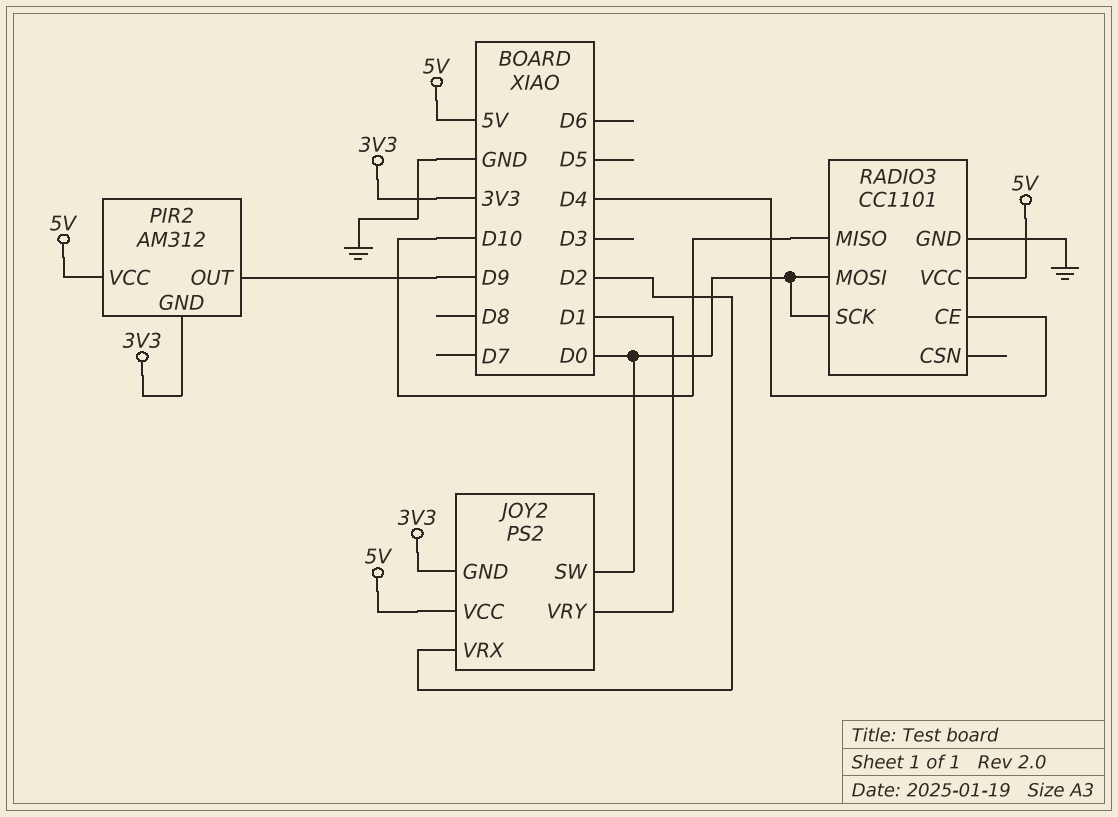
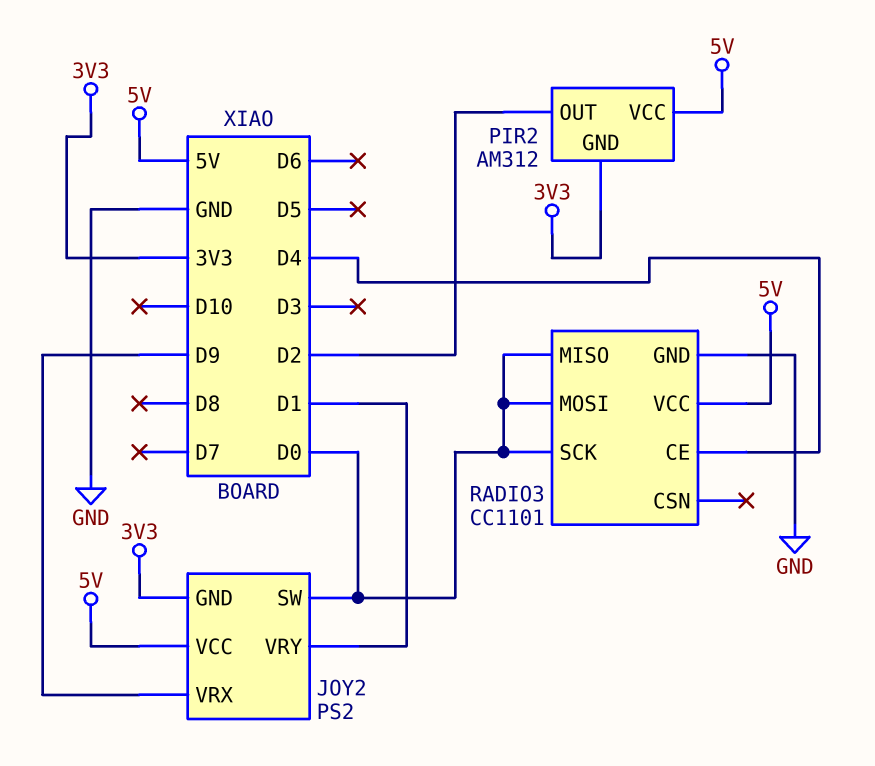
JOY2 pin VRX: D2 -> D9
PIR2 pin OUT: D9 -> D2
RADIO3 pin MISO: D10 -> D0

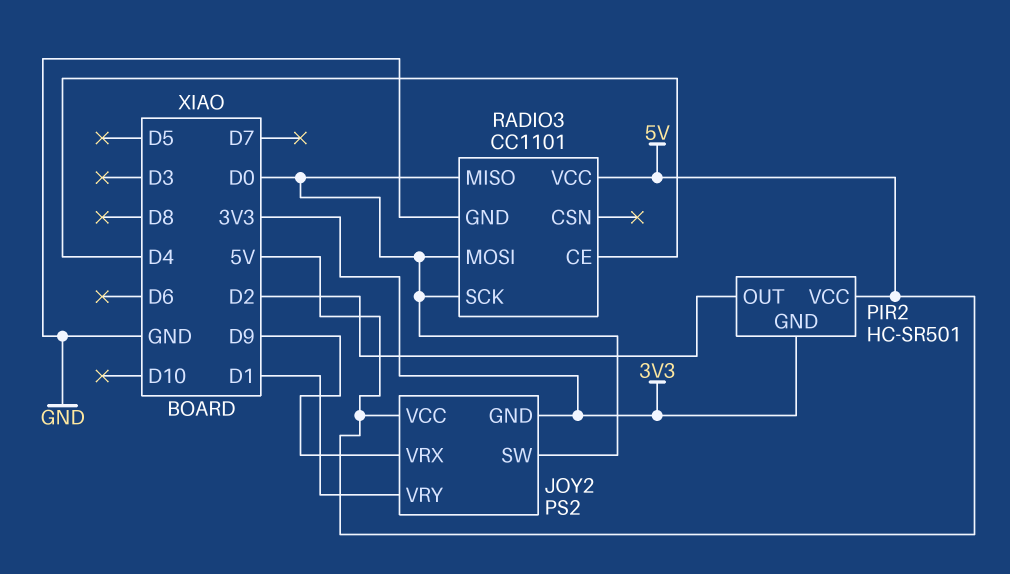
PIR2: AM312 -> HC-SR501

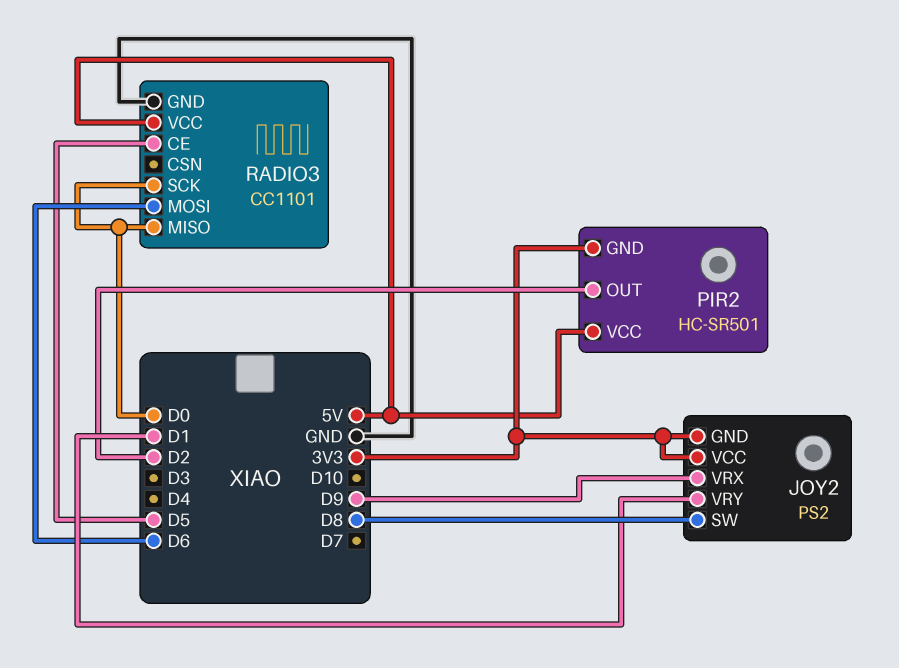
JOY2 pin SW: D0 -> D8
JOY2 pin VCC: 5V -> 3V3
RADIO3 pin CE: D4 -> D5
RADIO3 pin MOSI: D0 -> D6

